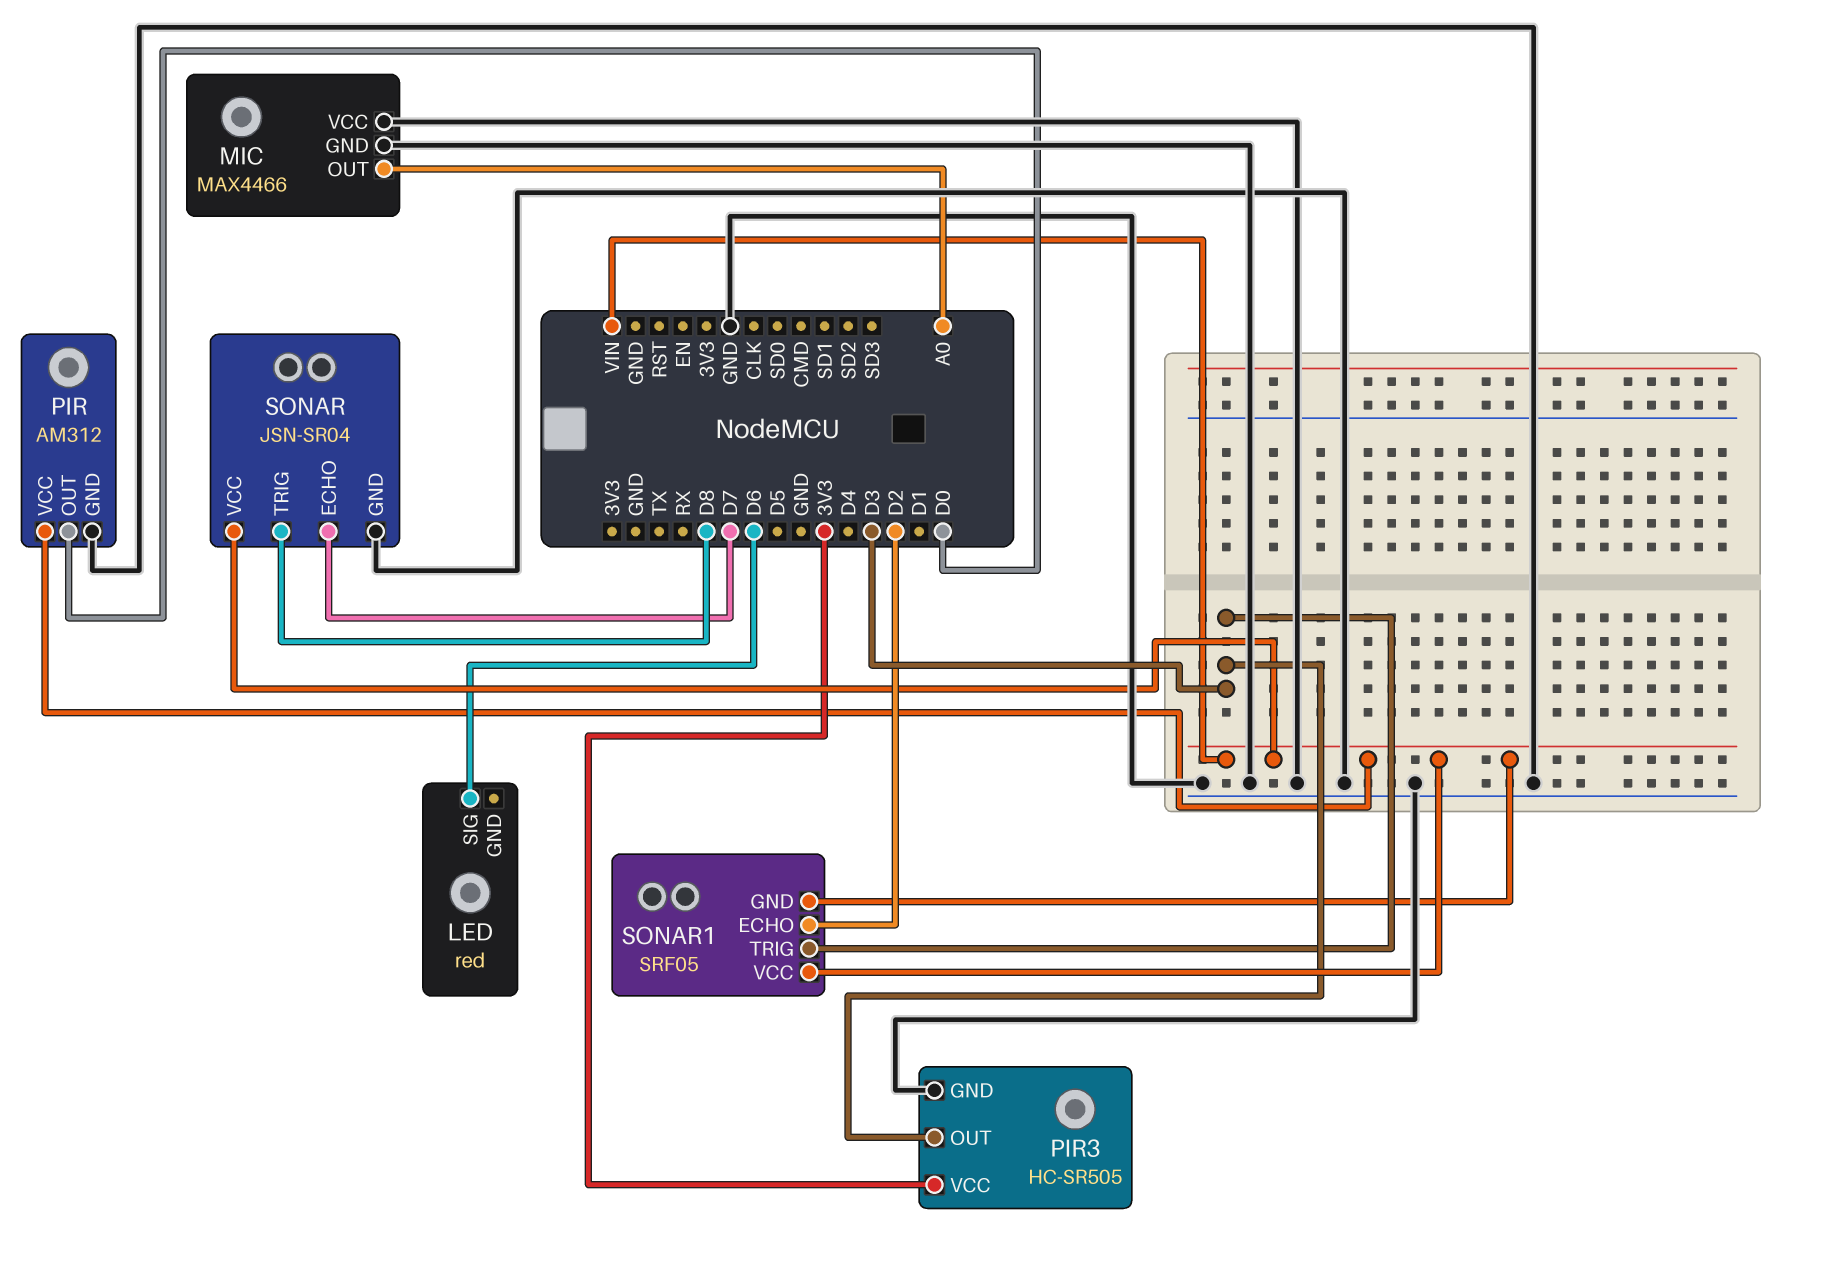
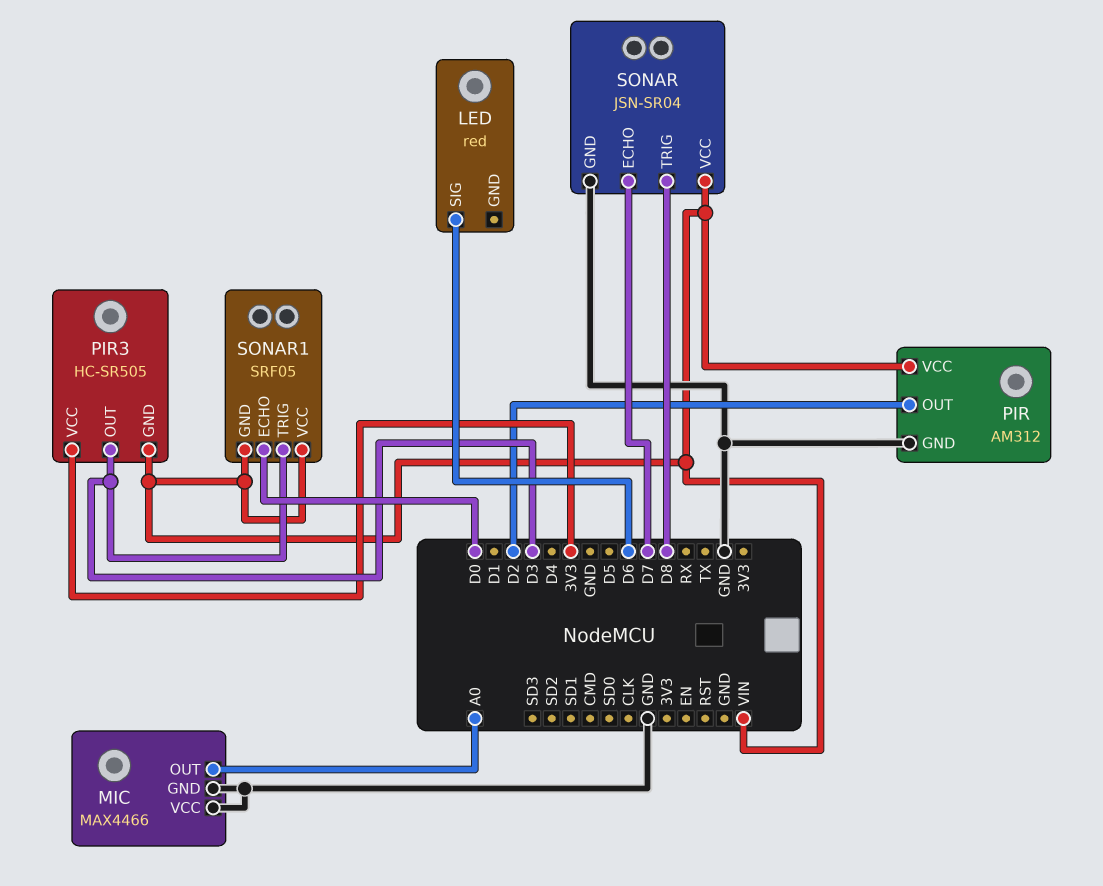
PIR pin OUT: D0 -> D2
PIR3 pin GND: GND -> VIN
SONAR1 pin ECHO: D2 -> D0

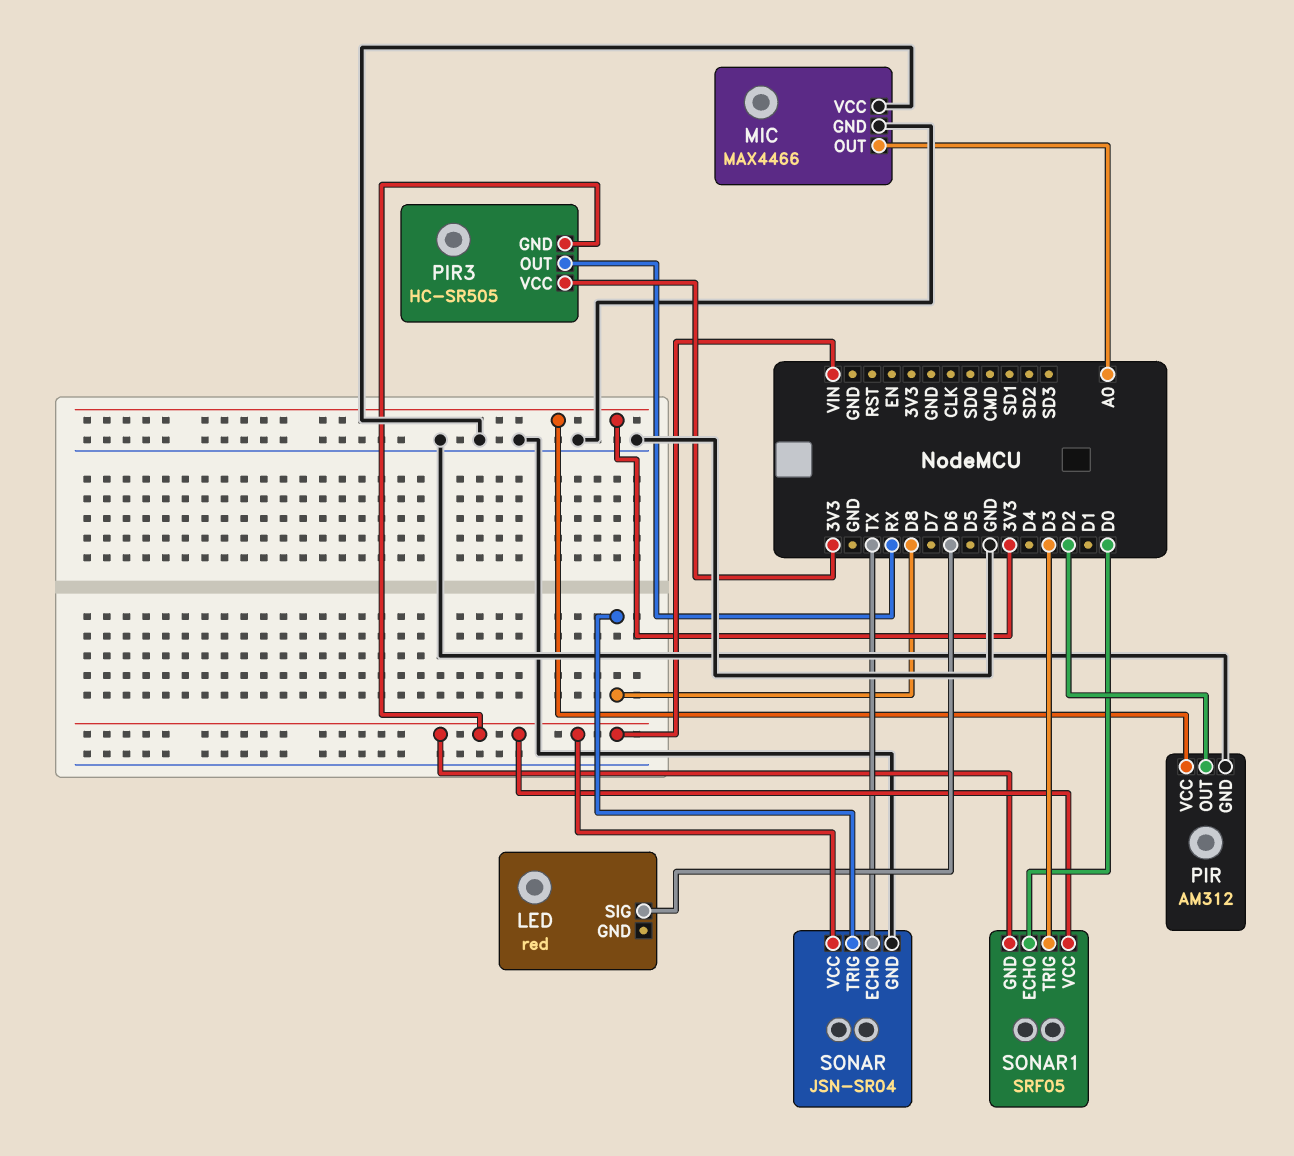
PIR pin VCC: VIN -> 3V3
PIR3 pin OUT: D3 -> RX
SONAR pin ECHO: D7 -> TX

